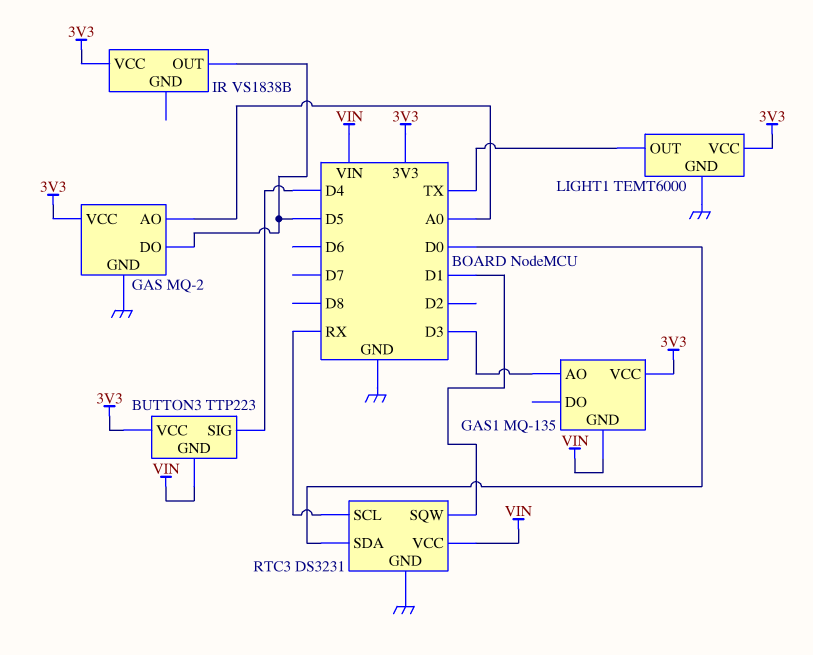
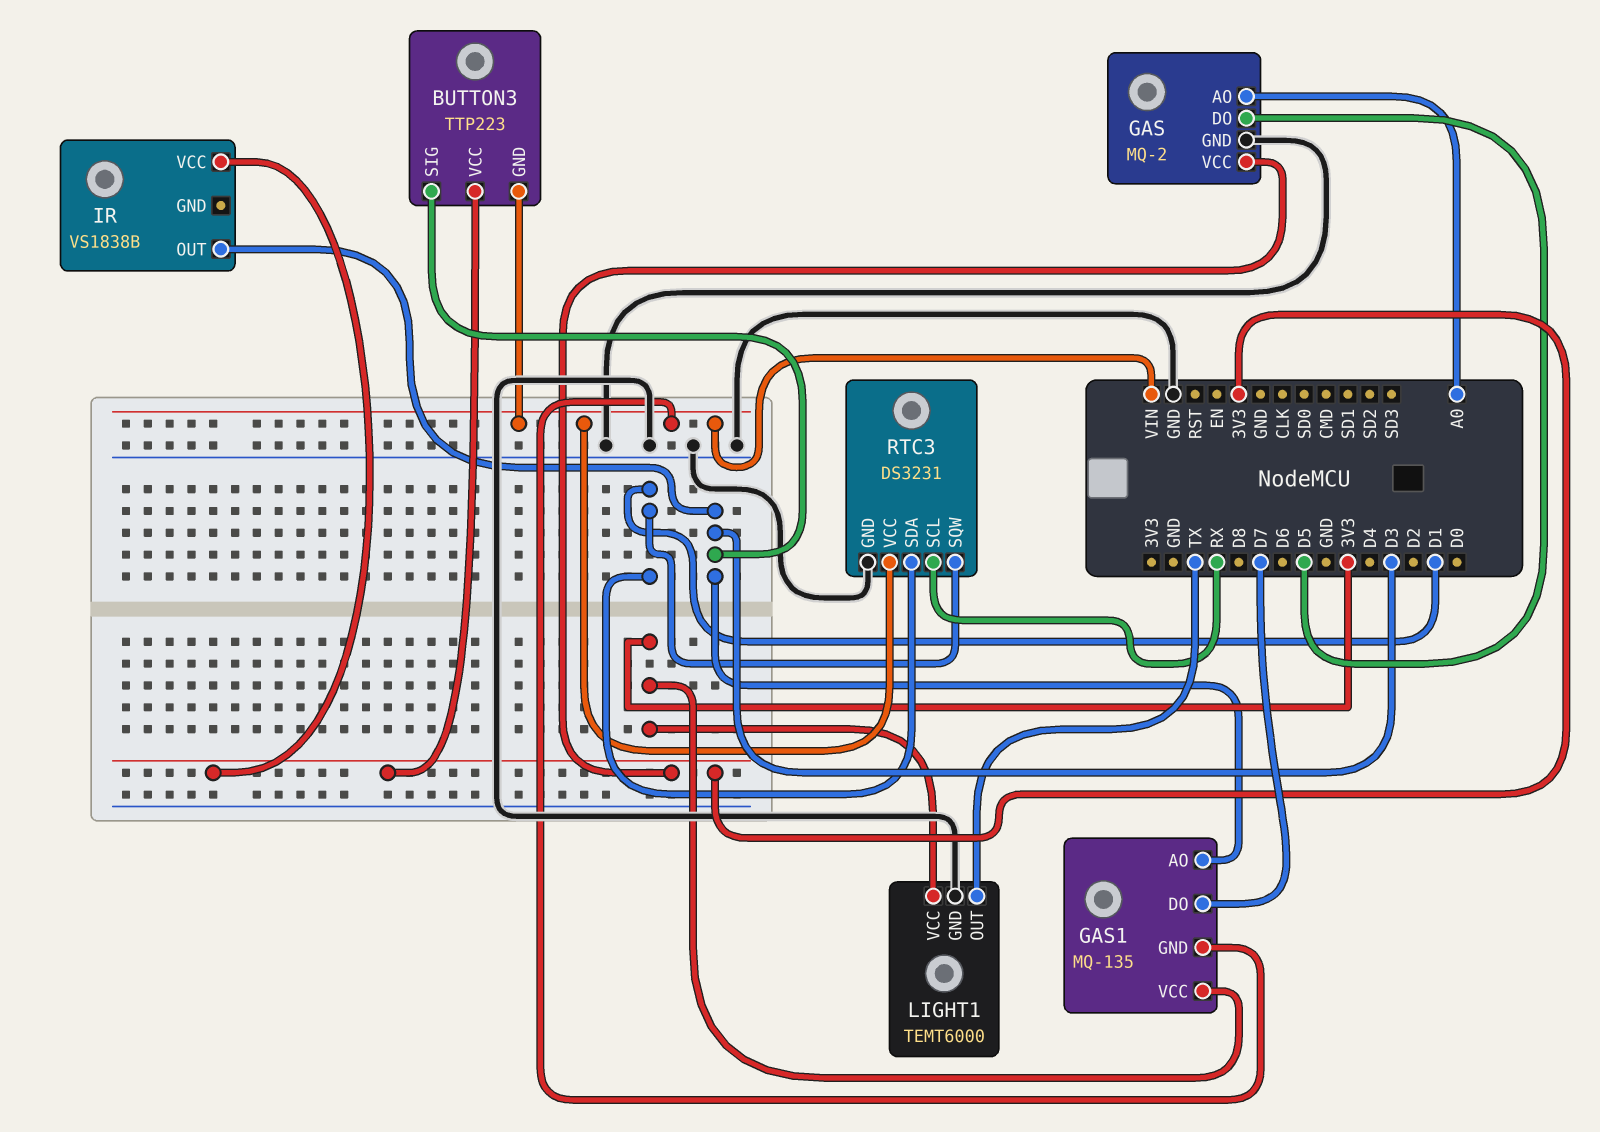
BUTTON3 pin SIG: D4 -> D3
GAS1 pin DO: none -> D7
IR pin OUT: D5 -> D3
RTC3 pin SDA: D0 -> D1

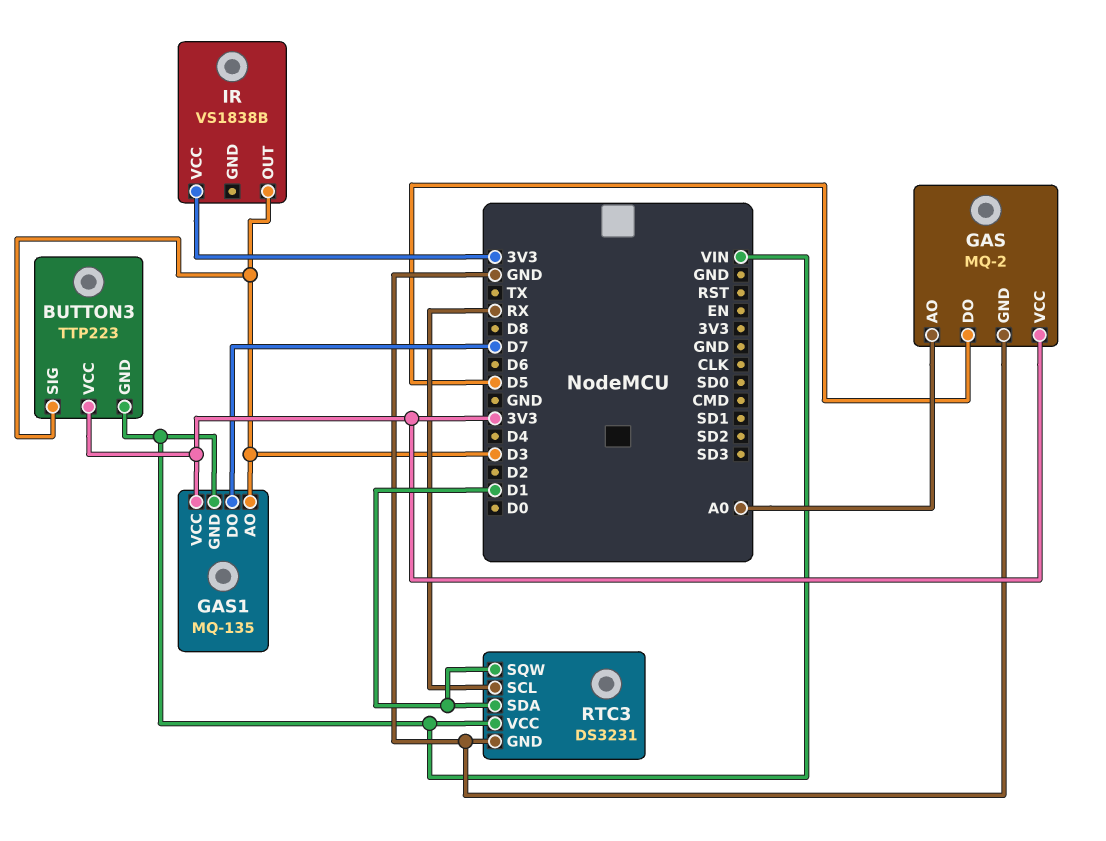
LIGHT1: TEMT6000 -> none
LIGHT1 pin GND: GND -> none
LIGHT1 pin OUT: TX -> none
LIGHT1 pin VCC: 3V3 -> none

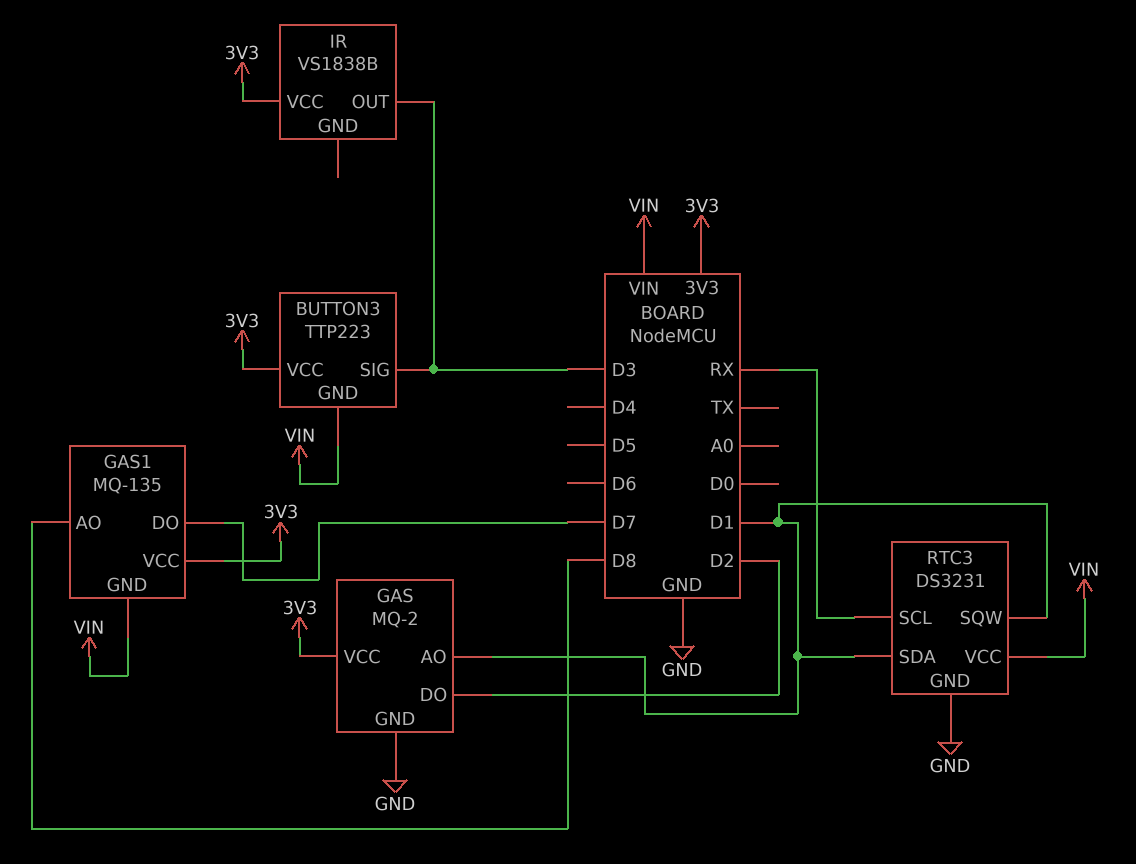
GAS pin AO: A0 -> D1
GAS pin DO: D5 -> D2
GAS1 pin AO: D3 -> D8

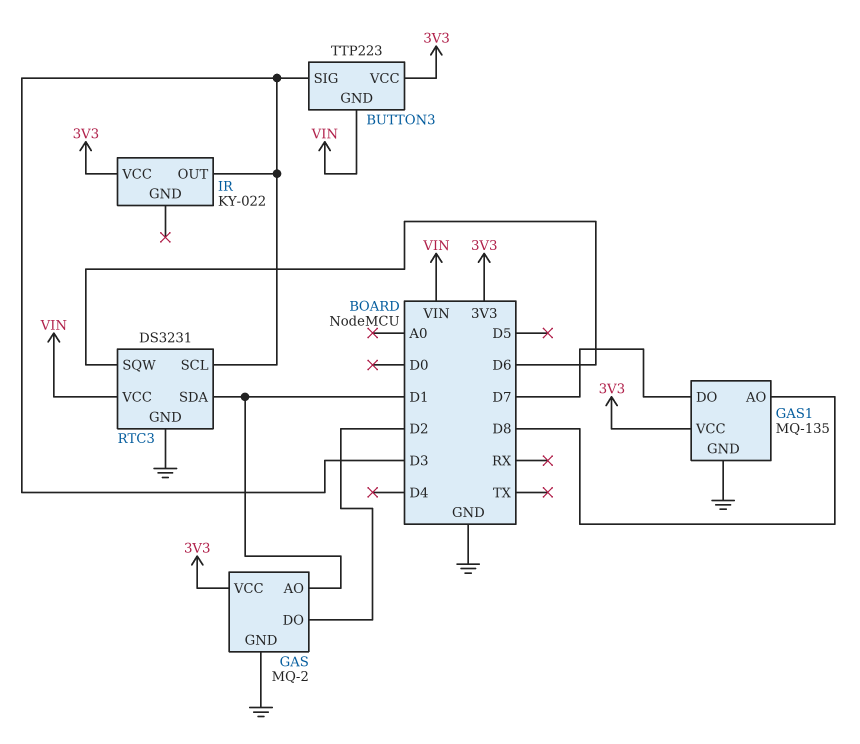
GAS1 pin GND: VIN -> GND
IR: VS1838B -> KY-022
RTC3 pin SCL: RX -> D3
RTC3 pin SQW: D1 -> D6

